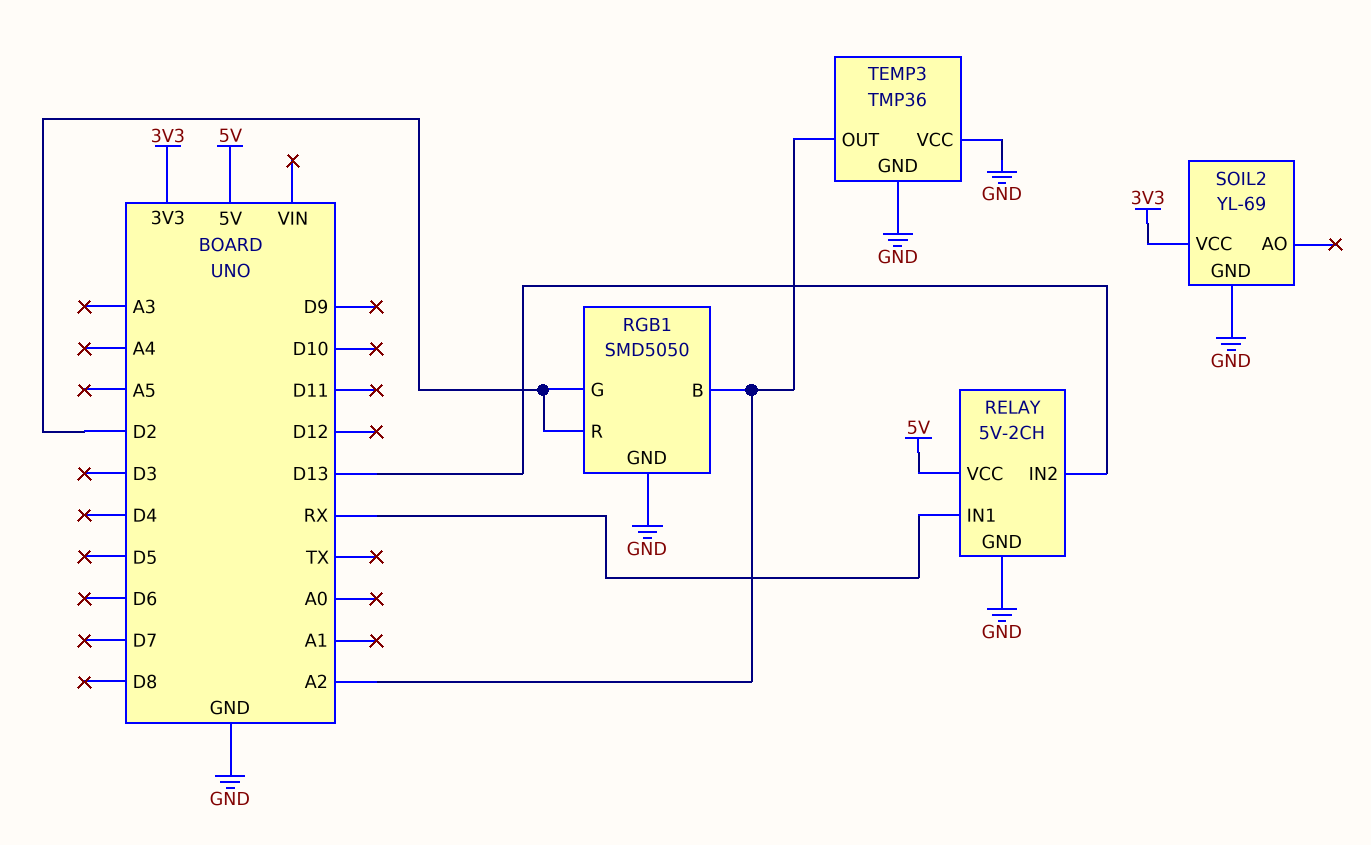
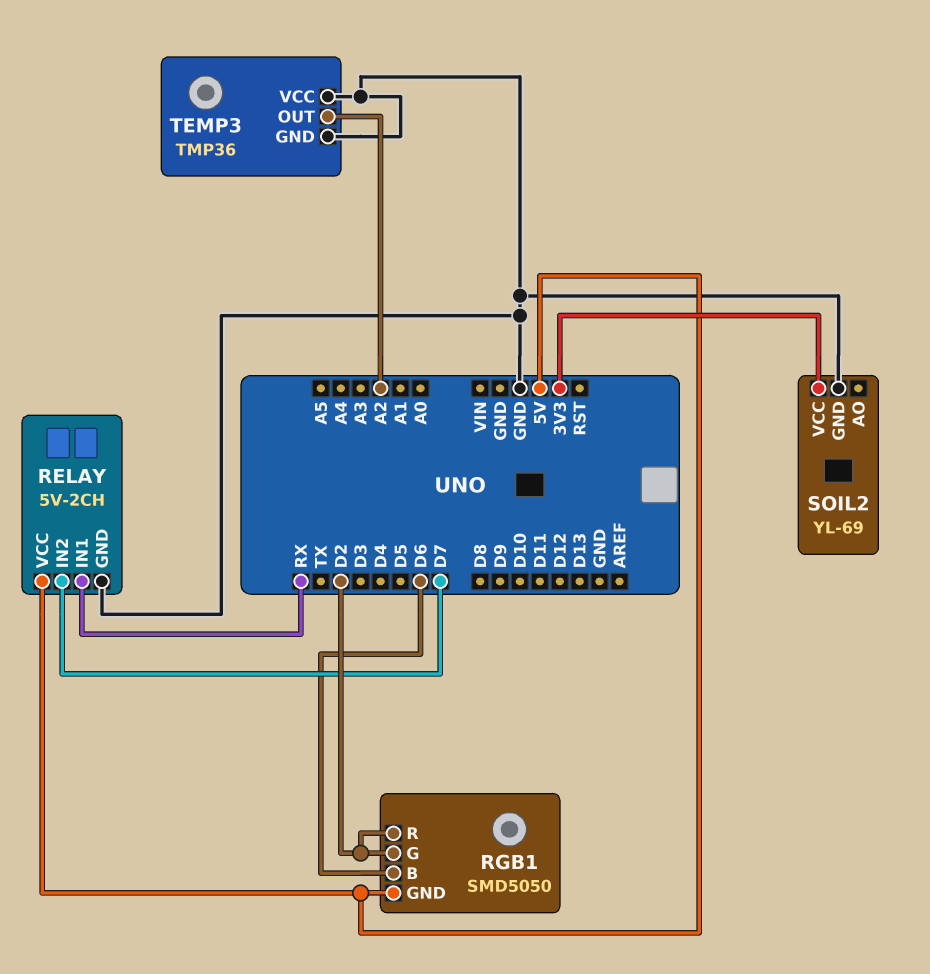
RELAY pin IN2: D13 -> D7
RGB1 pin B: A2 -> D6
RGB1 pin GND: GND -> 5V

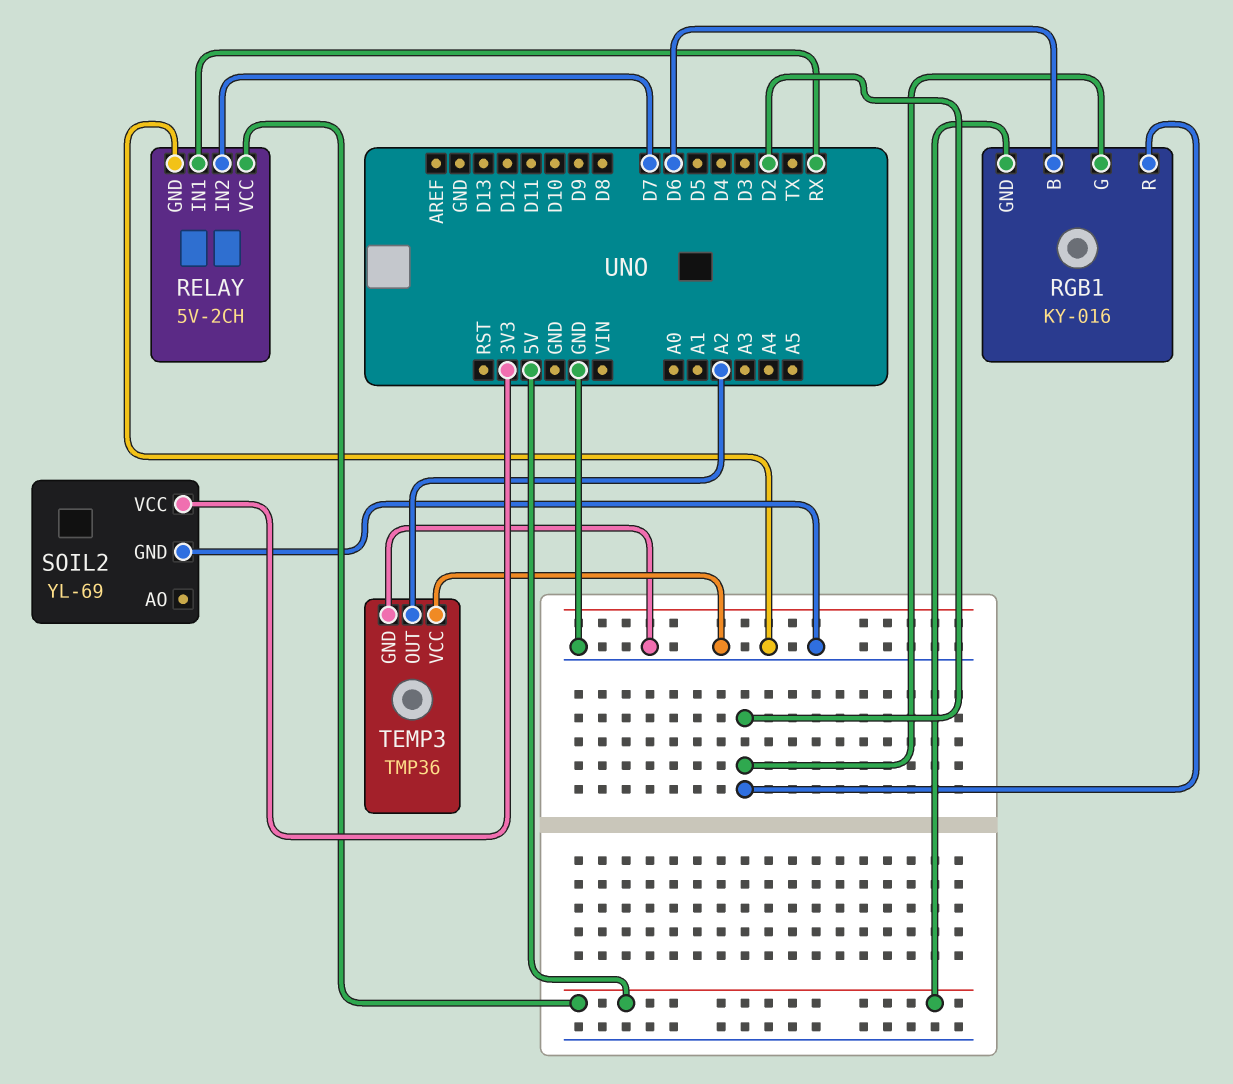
RGB1: SMD5050 -> KY-016

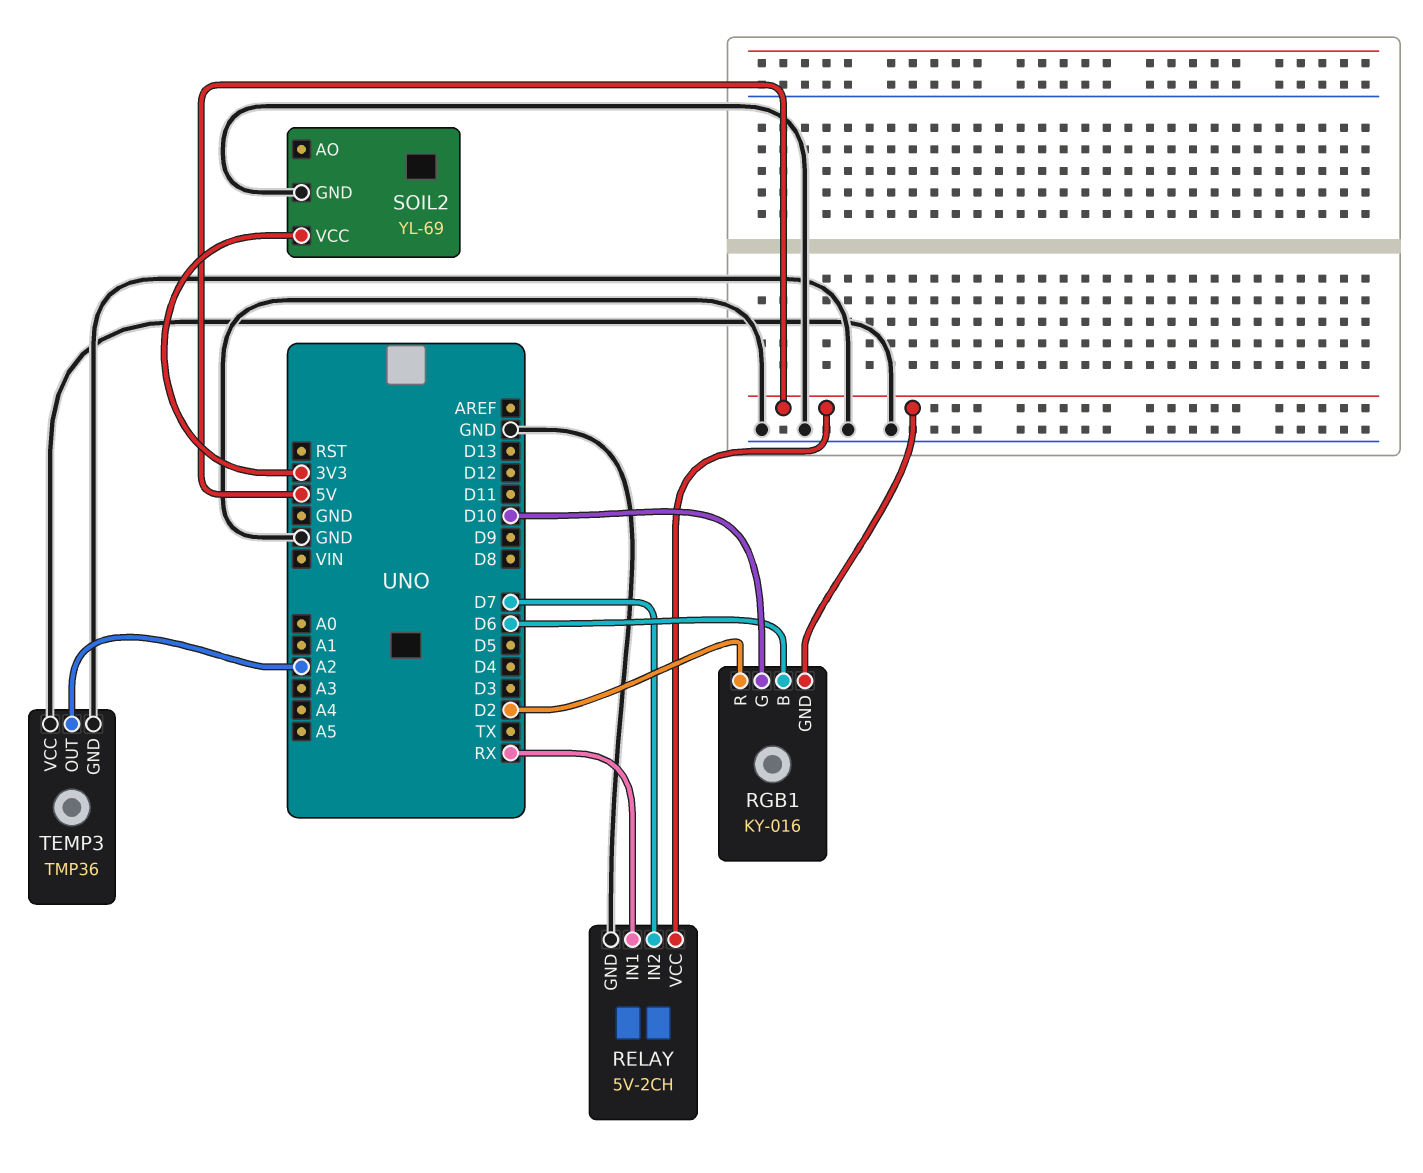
RGB1 pin G: D2 -> D10

